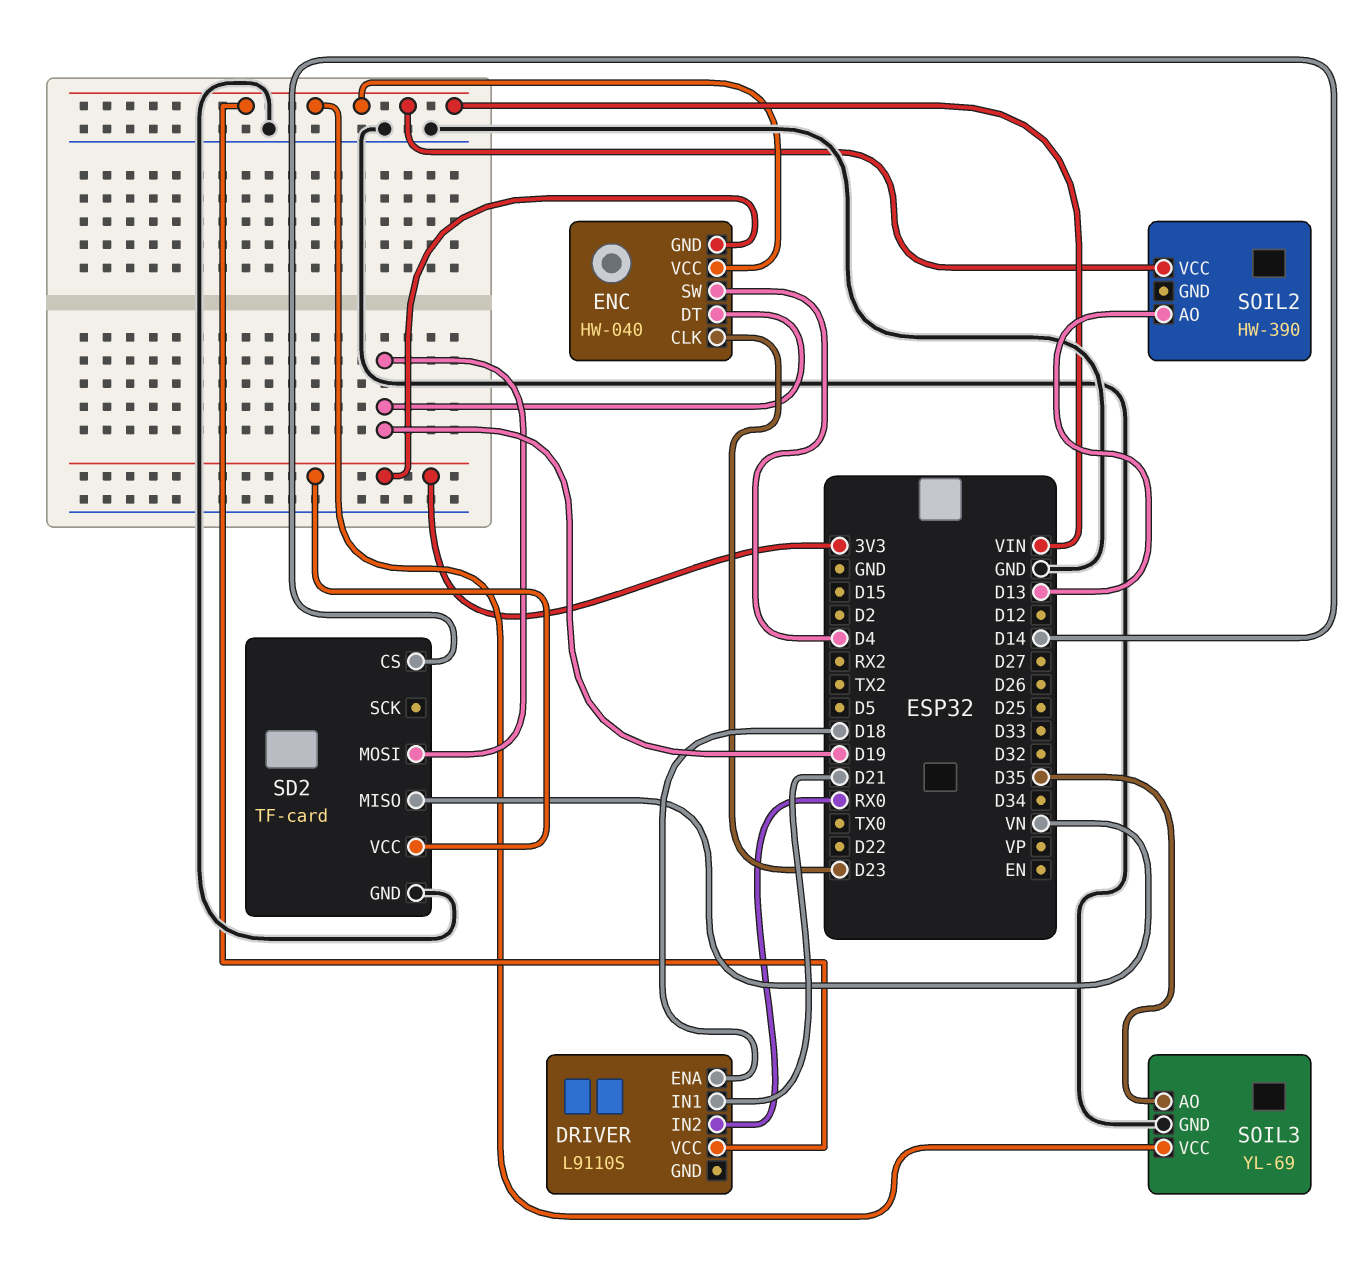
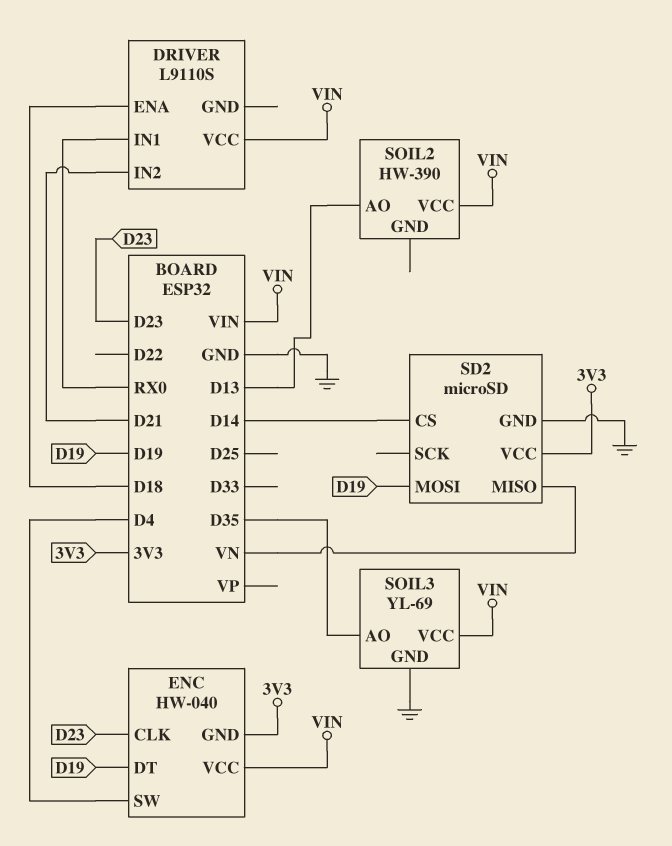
DRIVER pin IN1: D21 -> RX0
DRIVER pin IN2: RX0 -> D21
SD2: TF-card -> microSD

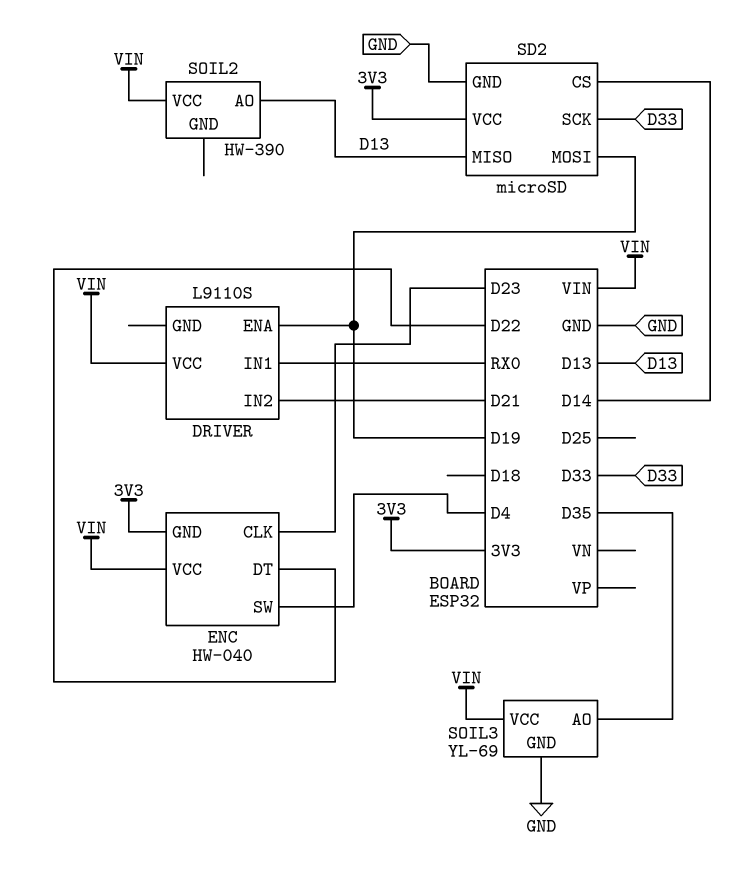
DRIVER pin ENA: D18 -> D19
ENC pin DT: D19 -> D22
SD2 pin MISO: VN -> D13
SD2 pin SCK: none -> D33

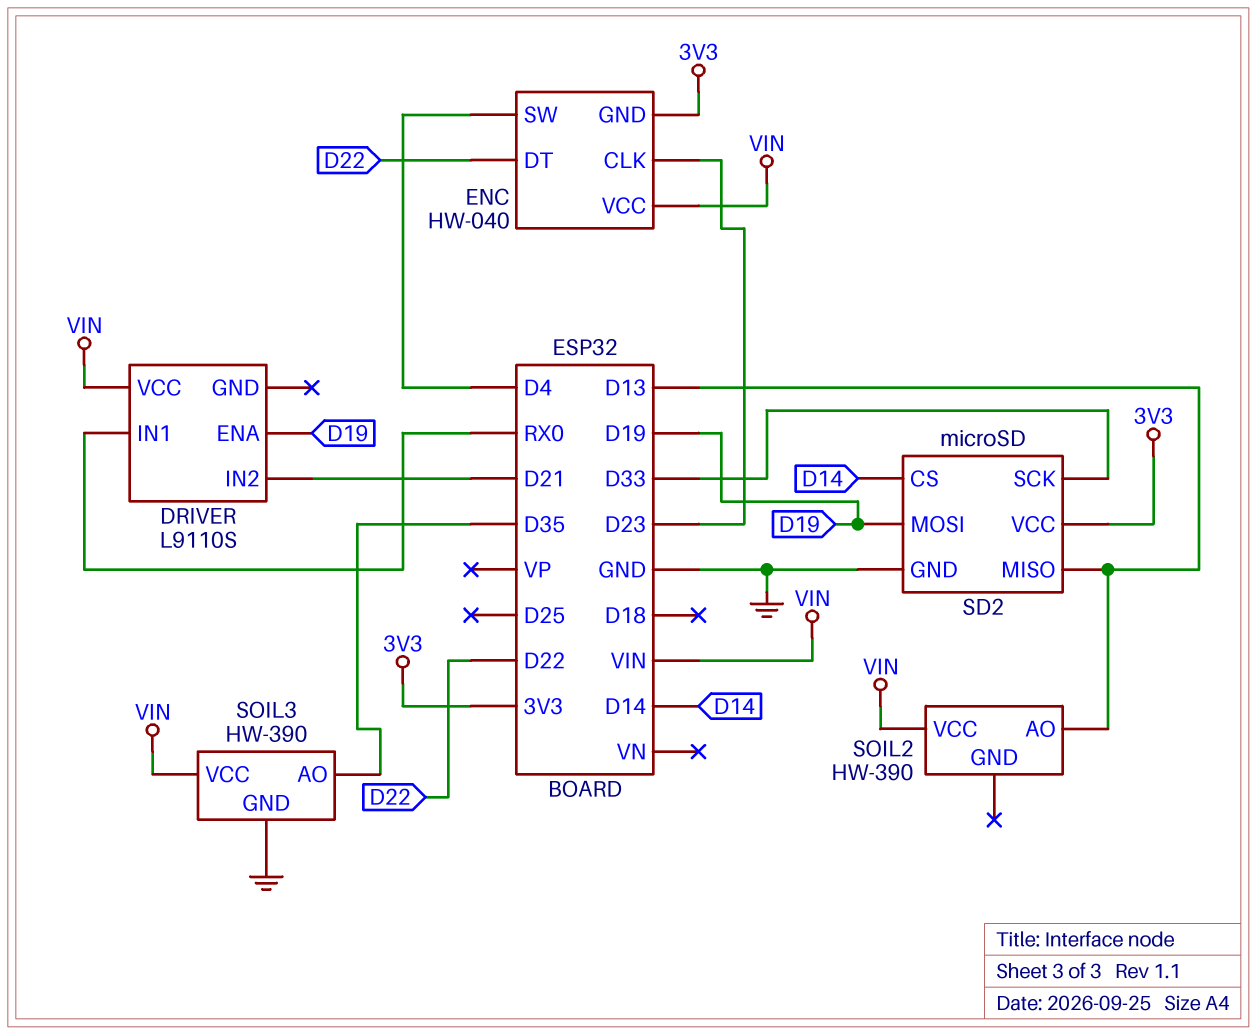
SOIL3: YL-69 -> HW-390

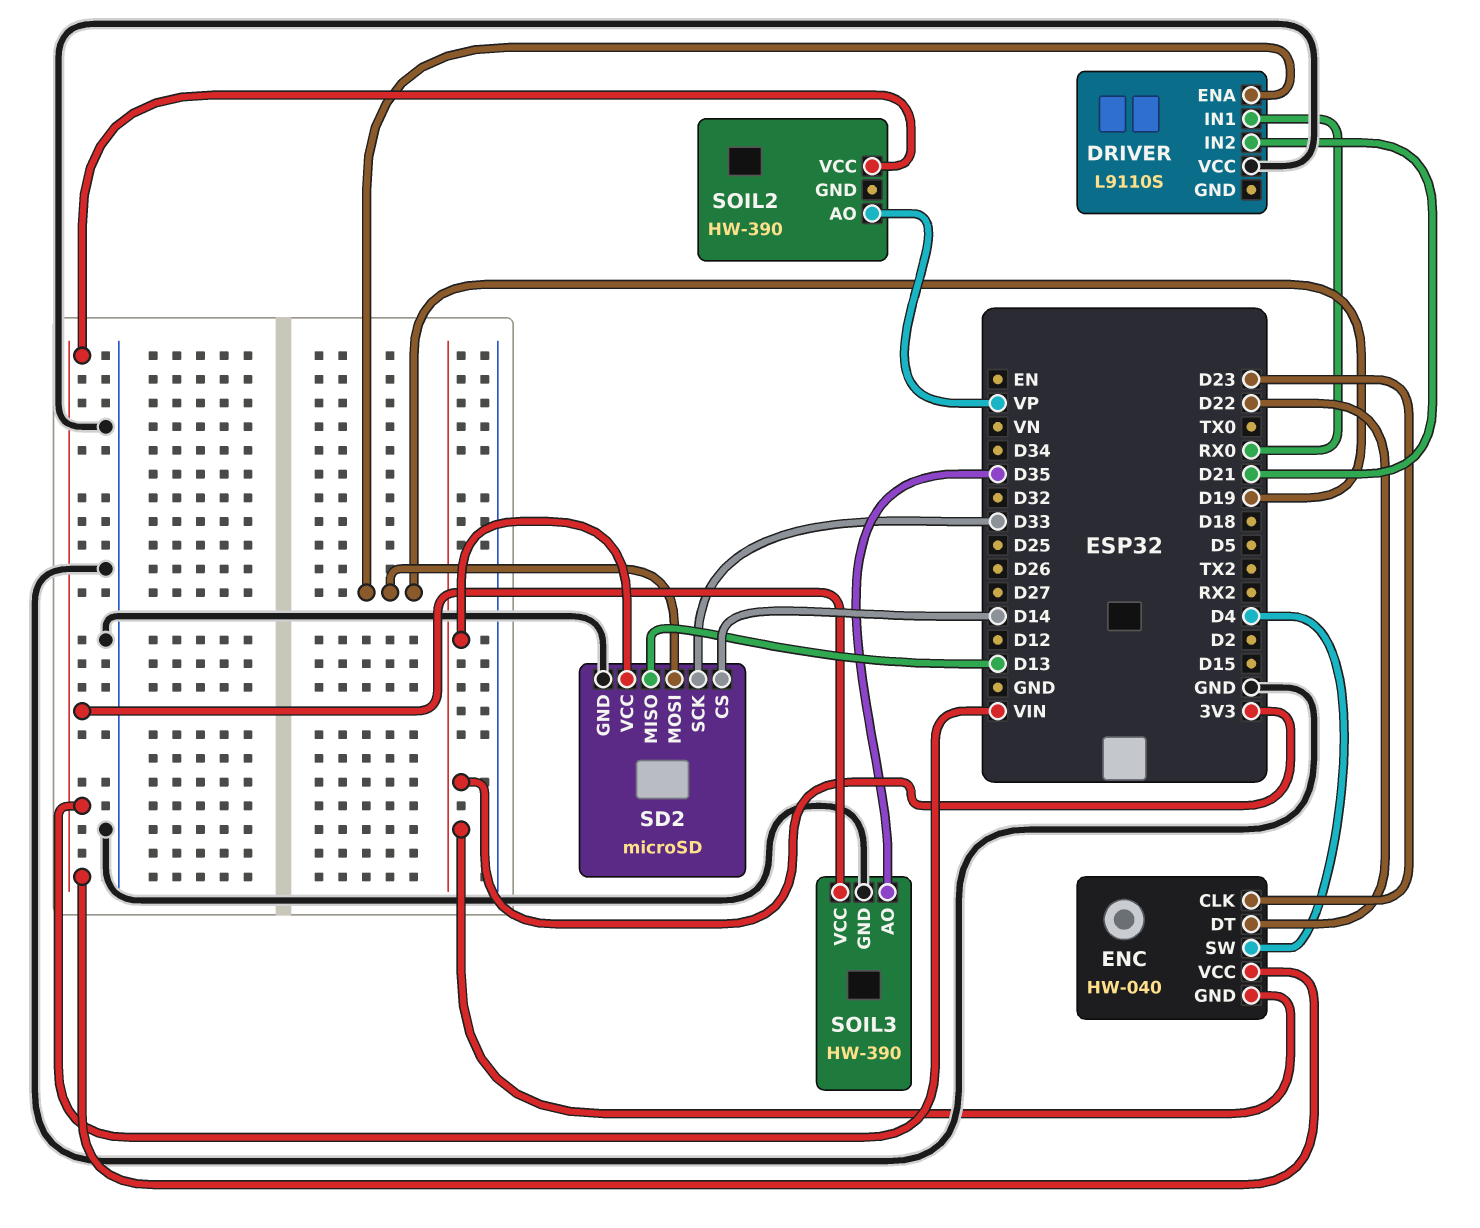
DRIVER pin VCC: VIN -> GND
SOIL2 pin AO: D13 -> VP

